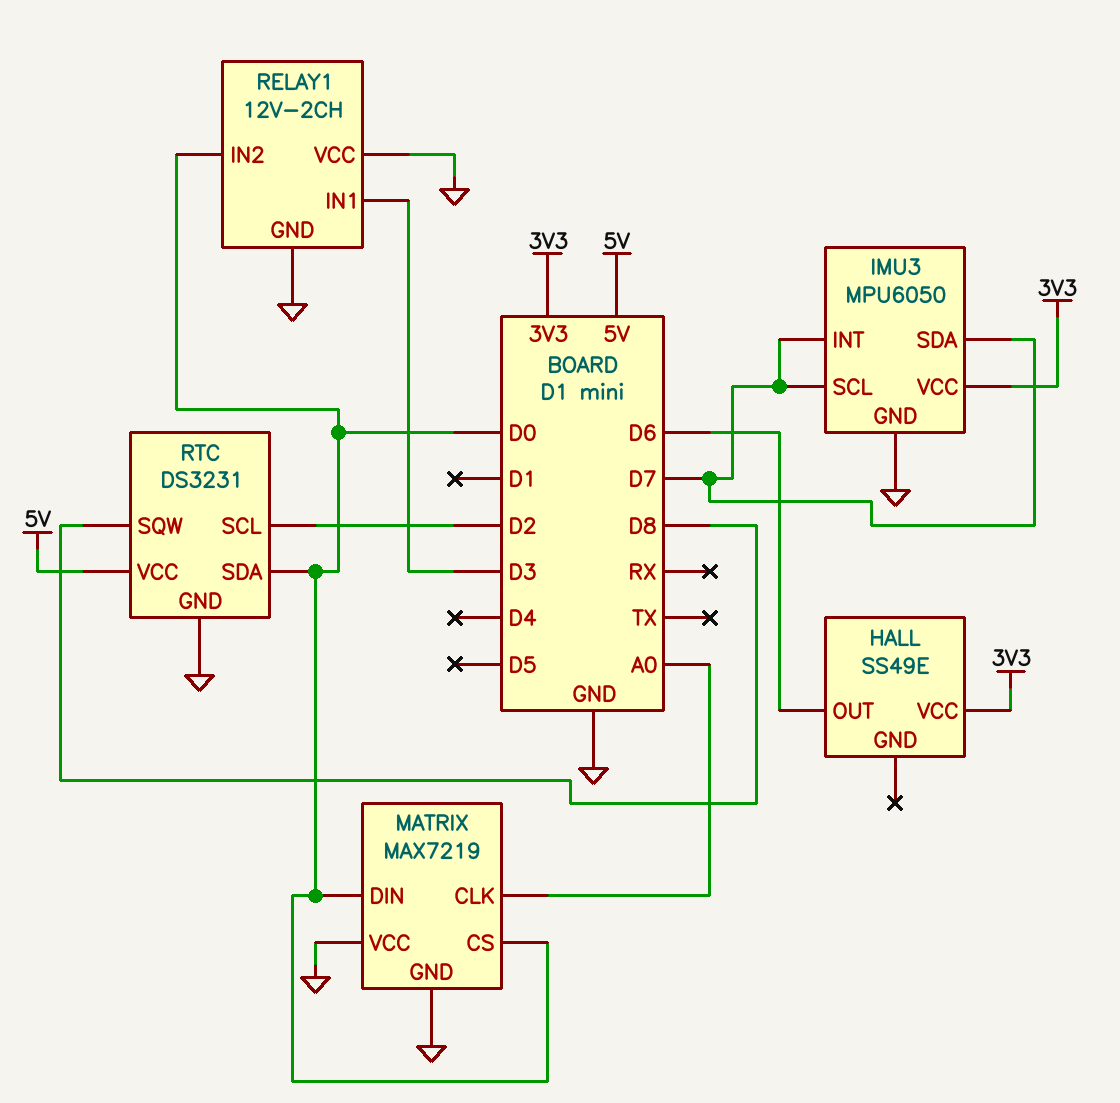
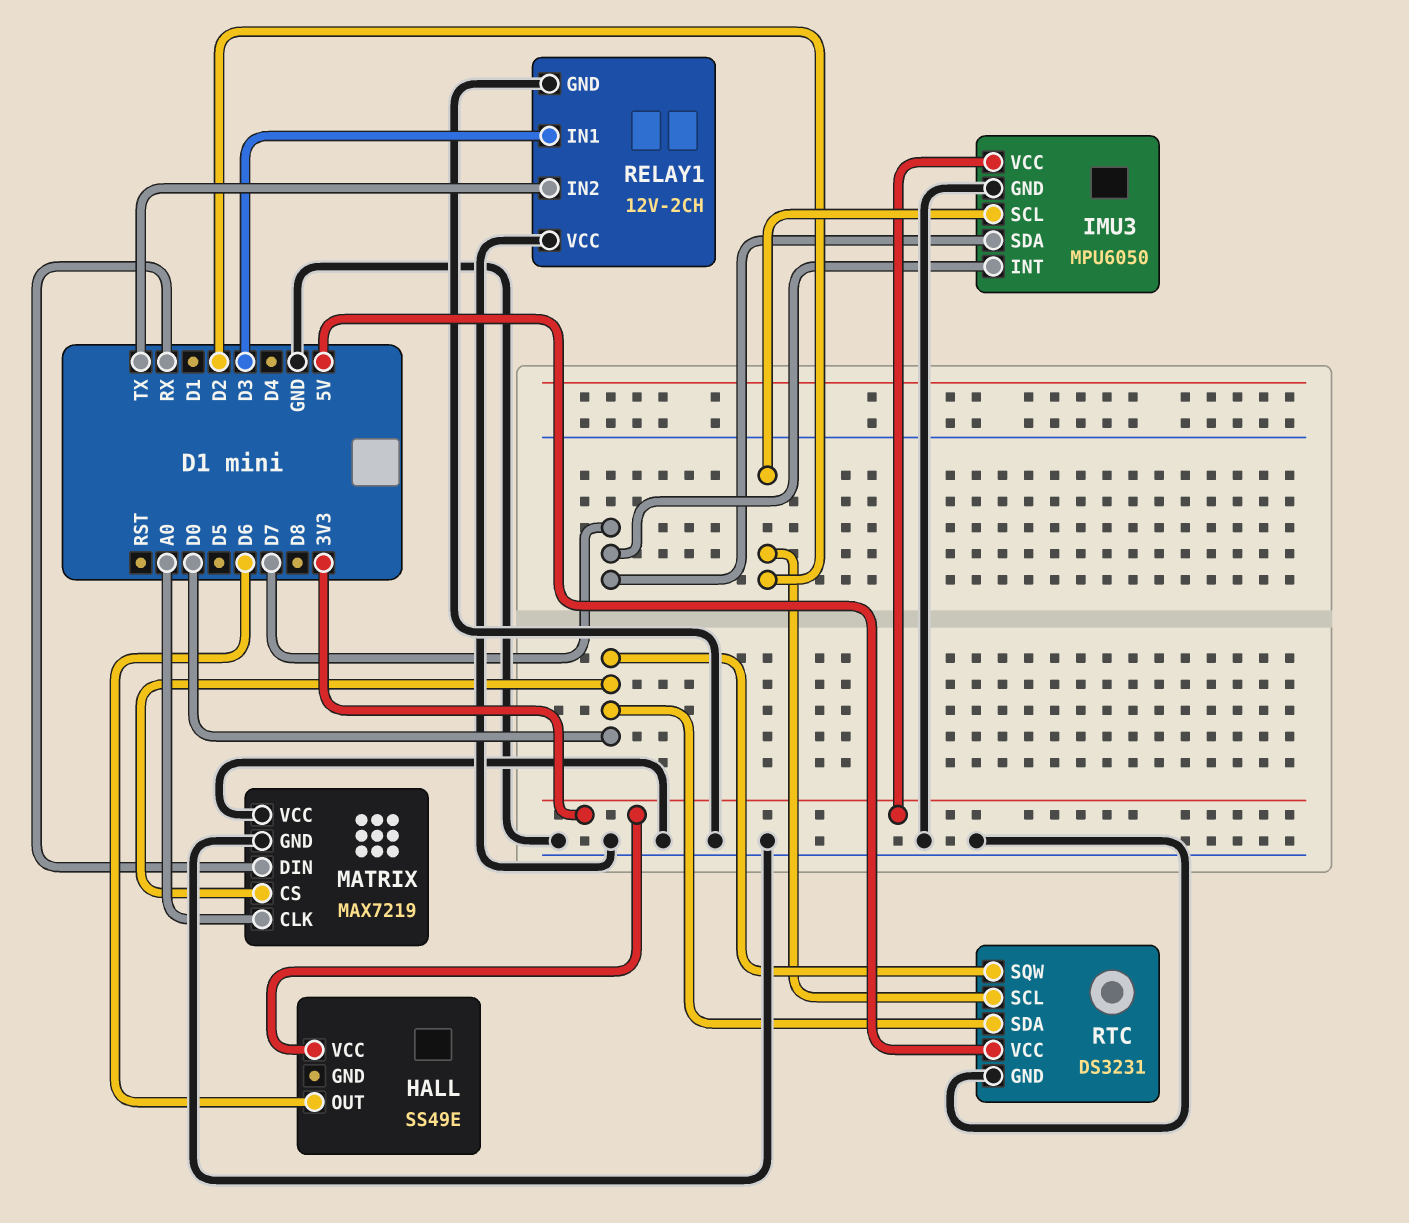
IMU3 pin SCL: D7 -> D2
MATRIX pin DIN: D0 -> RX
RELAY1 pin IN2: D0 -> TX
RTC pin SQW: D8 -> D0

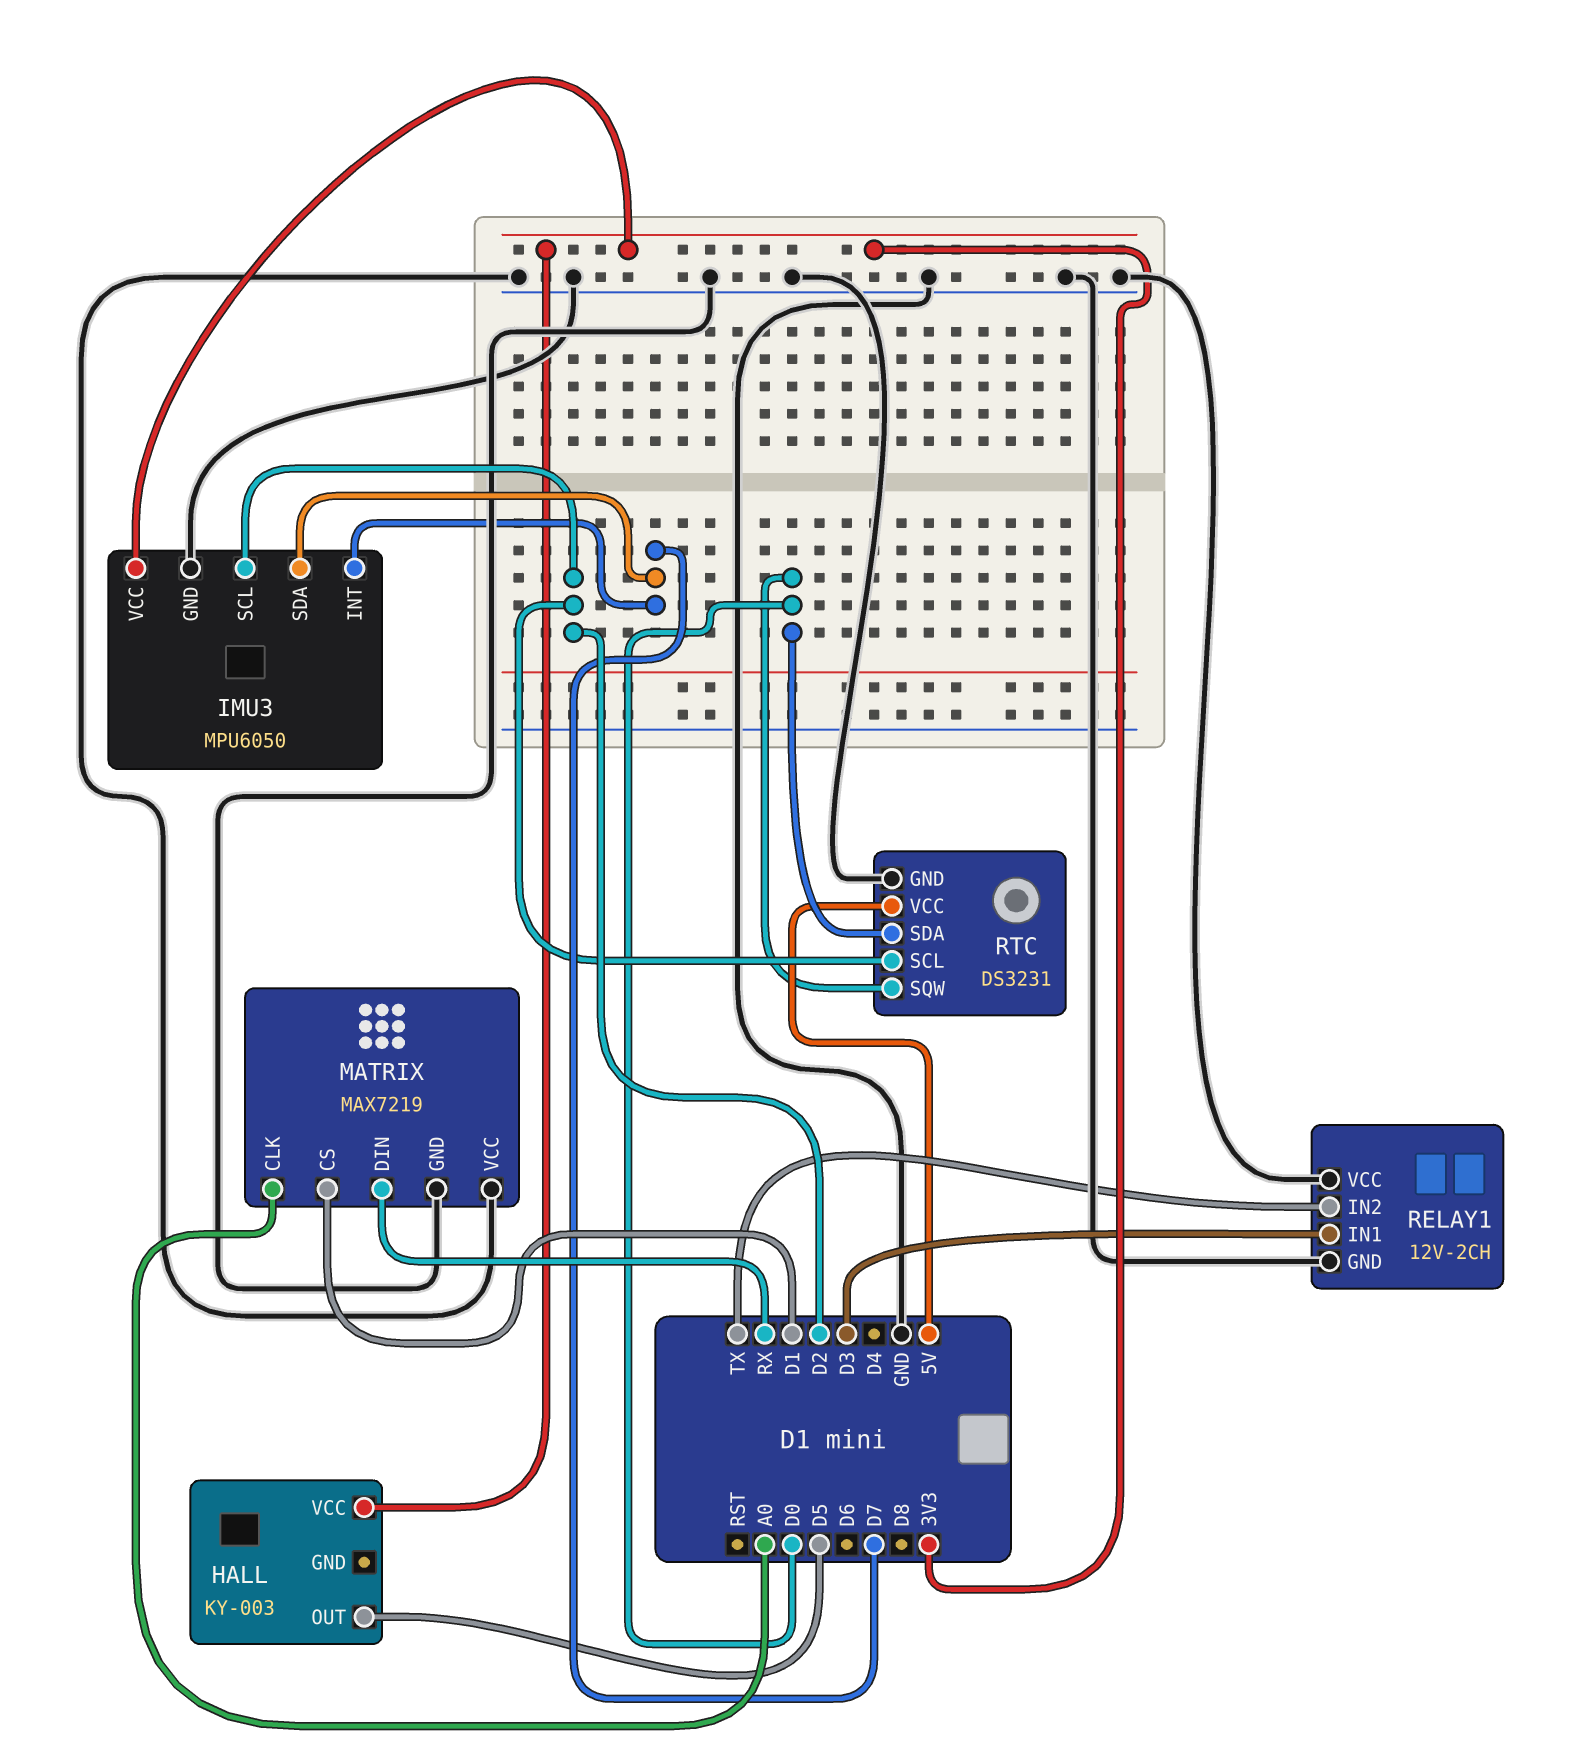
HALL: SS49E -> KY-003
HALL pin OUT: D6 -> D5
MATRIX pin CS: D0 -> D1

